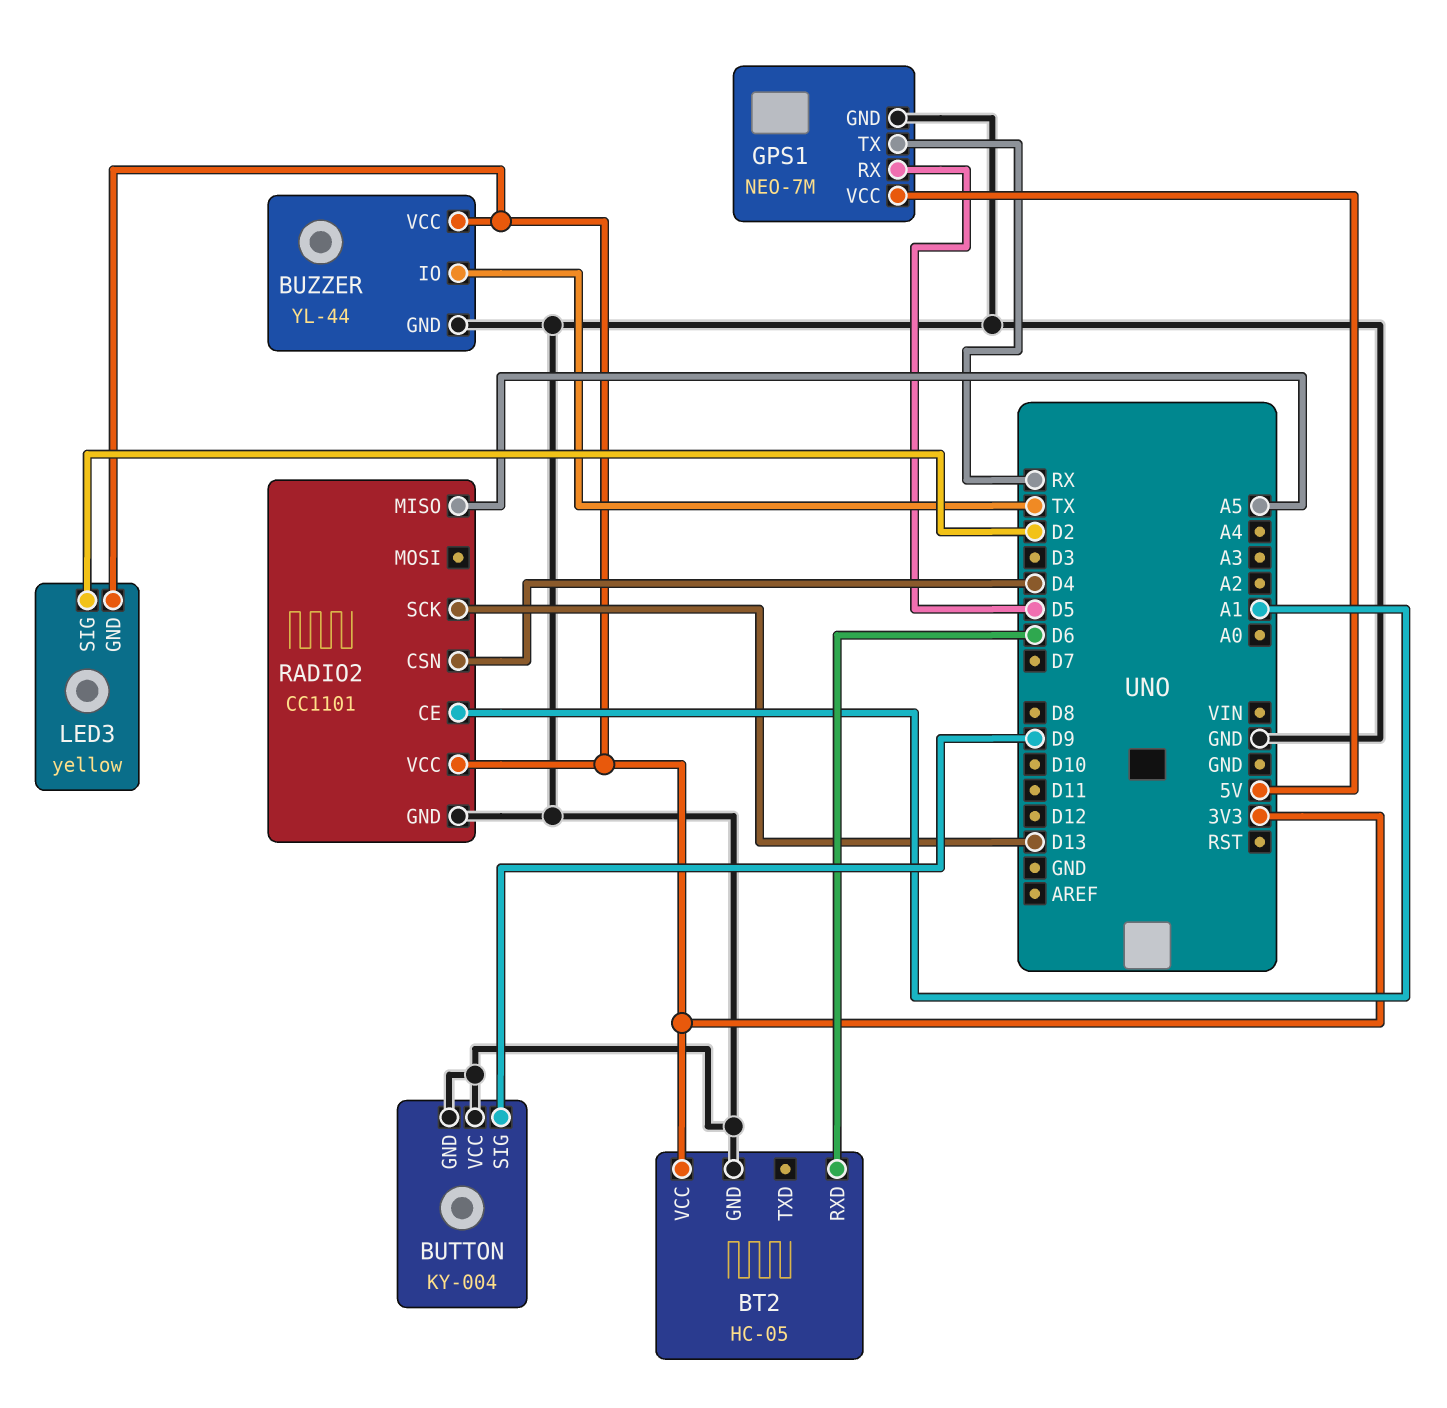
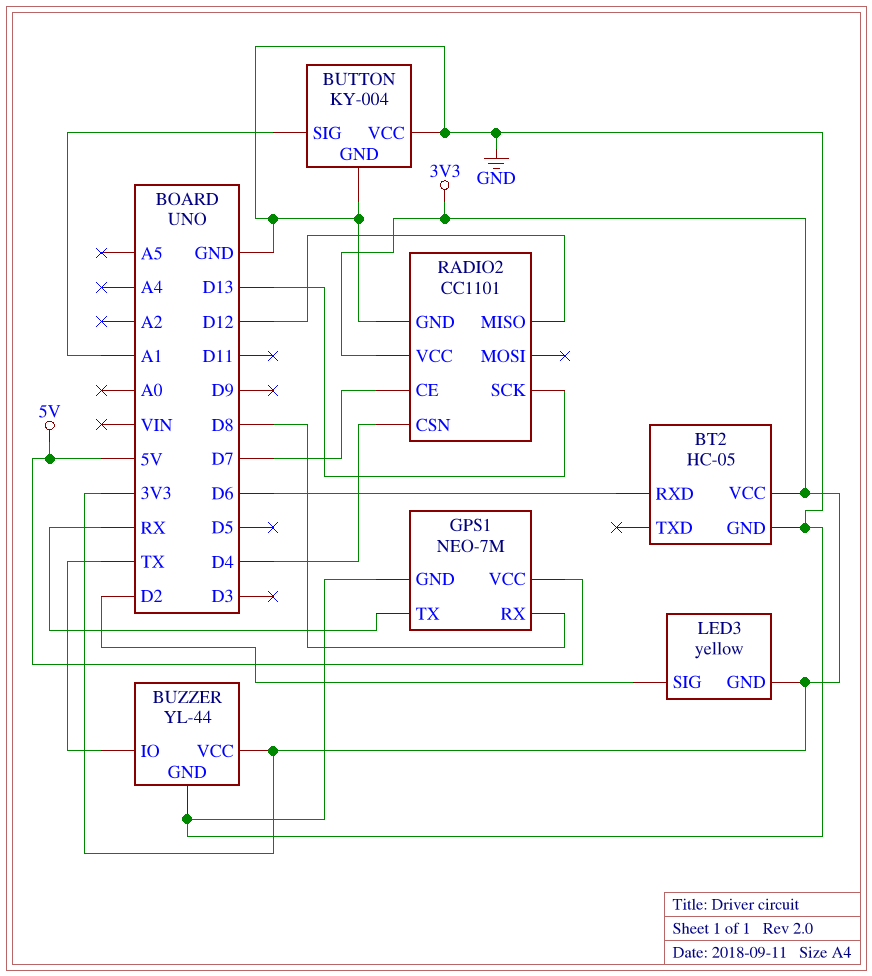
BUTTON pin SIG: D9 -> A1
GPS1 pin RX: D5 -> D8
RADIO2 pin CE: A1 -> D7
RADIO2 pin MISO: A5 -> D12

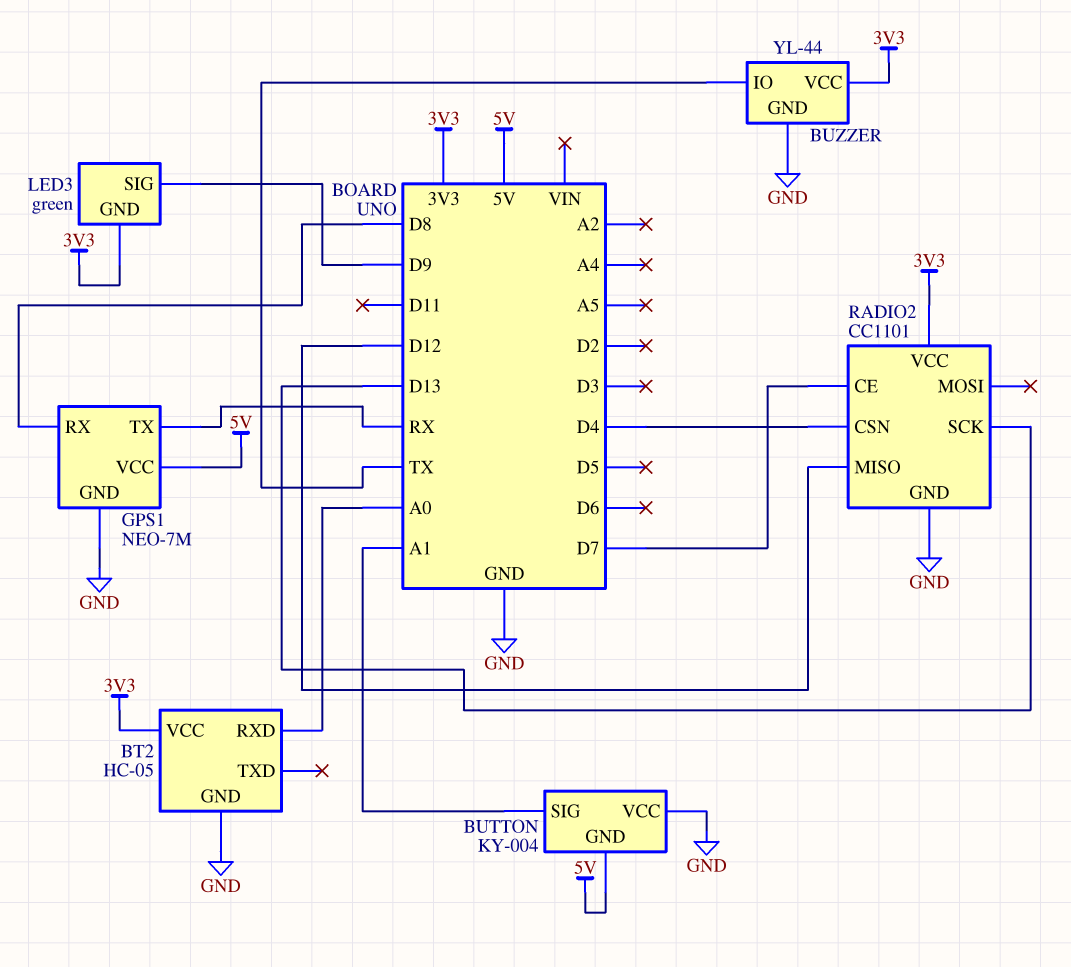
BT2 pin RXD: D6 -> A0
BUTTON pin GND: GND -> 5V
LED3: yellow -> green
LED3 pin SIG: D2 -> D9

